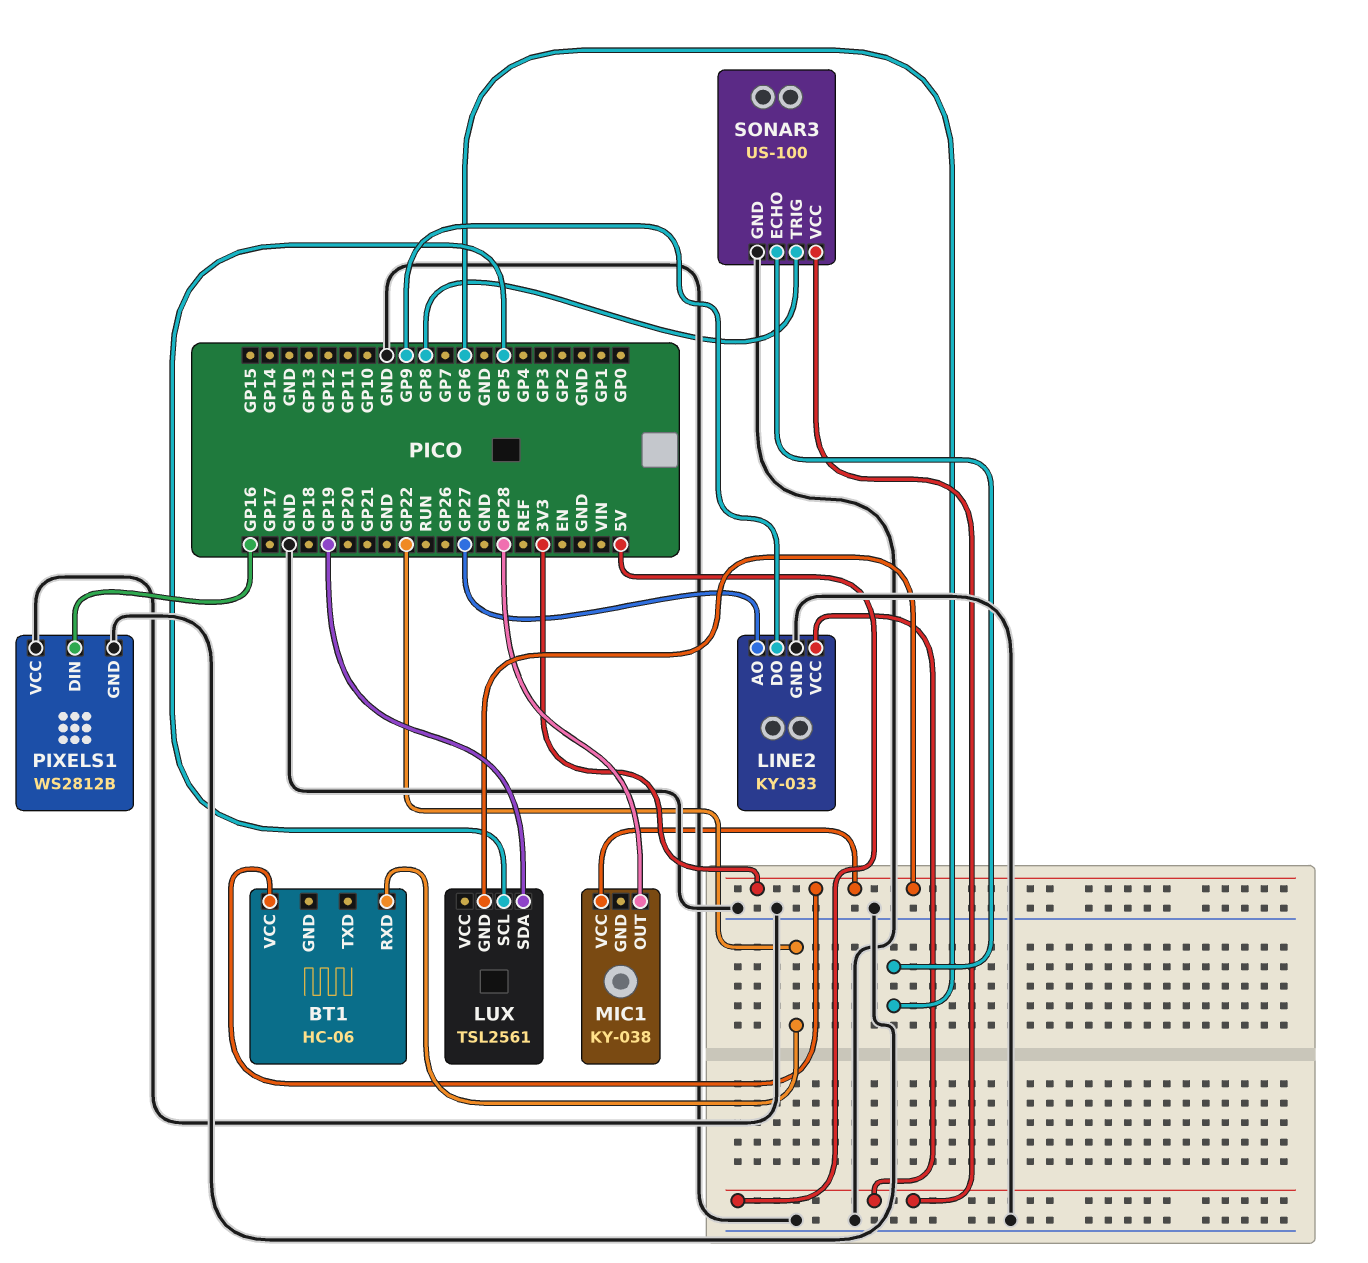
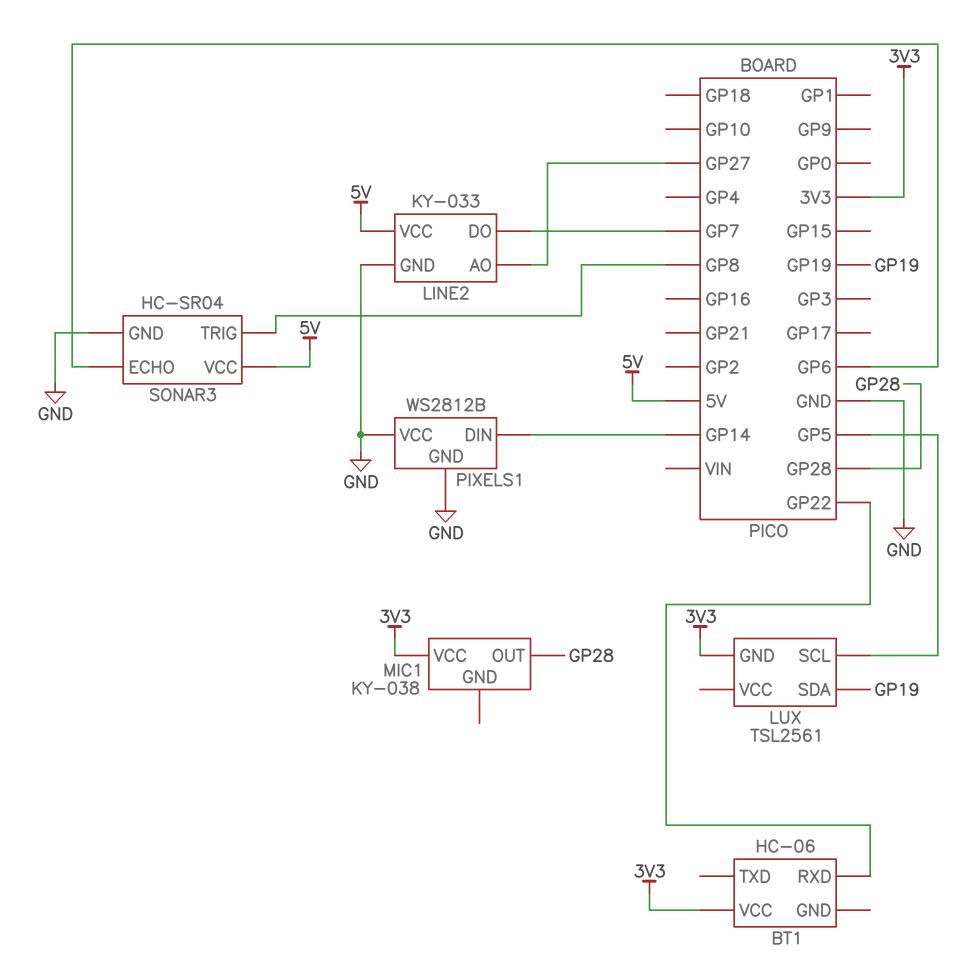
LINE2 pin DO: GP9 -> GP7
PIXELS1 pin DIN: GP16 -> GP14
SONAR3: US-100 -> HC-SR04

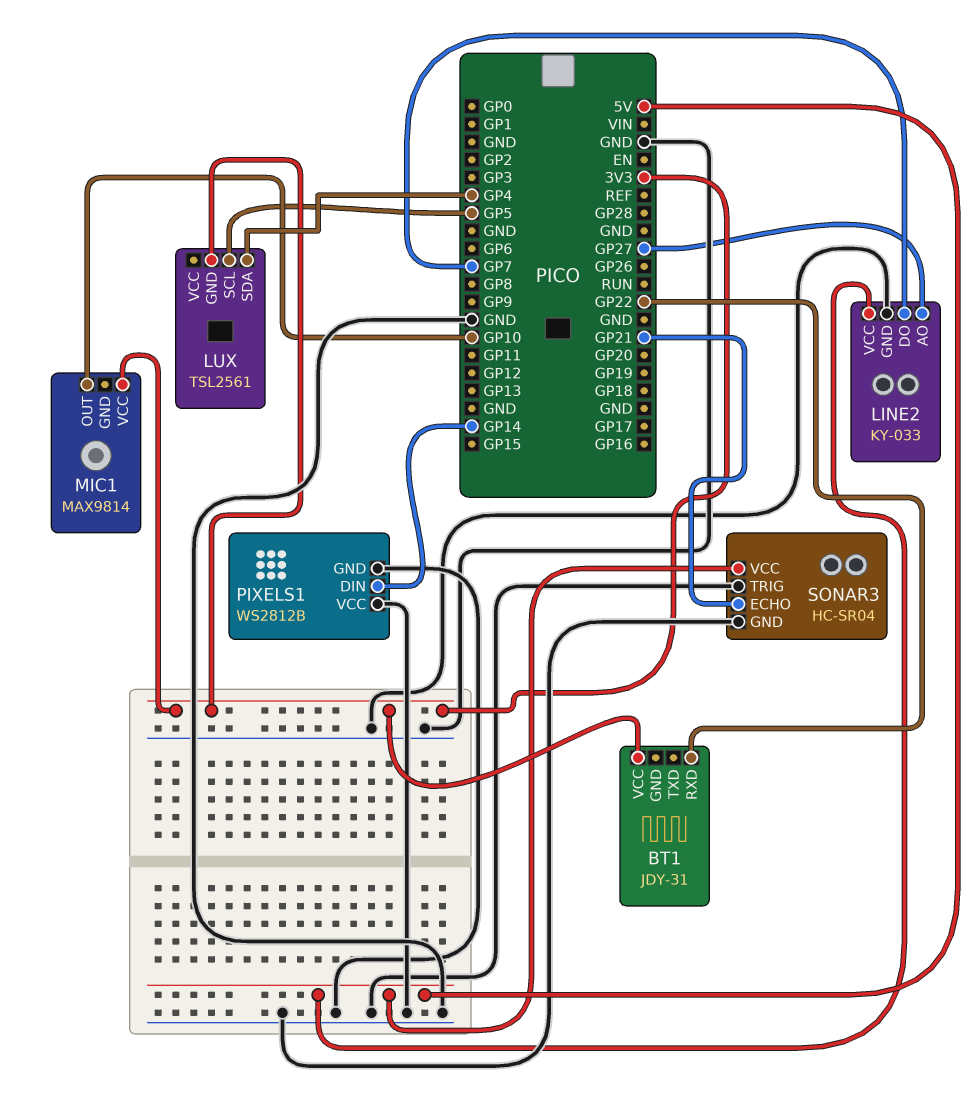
BT1: HC-06 -> JDY-31
LUX pin SDA: GP19 -> GP4
MIC1: KY-038 -> MAX9814
MIC1 pin OUT: GP28 -> GP10
SONAR3 pin ECHO: GP6 -> GP21
SONAR3 pin TRIG: GP8 -> GND

